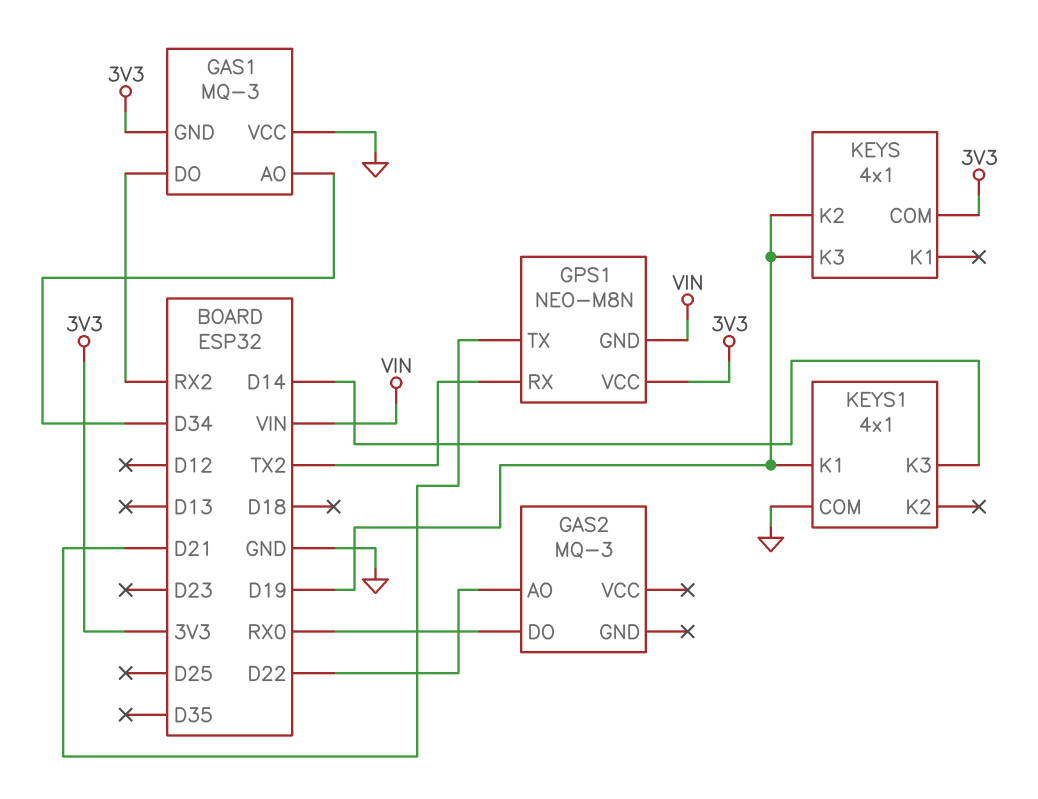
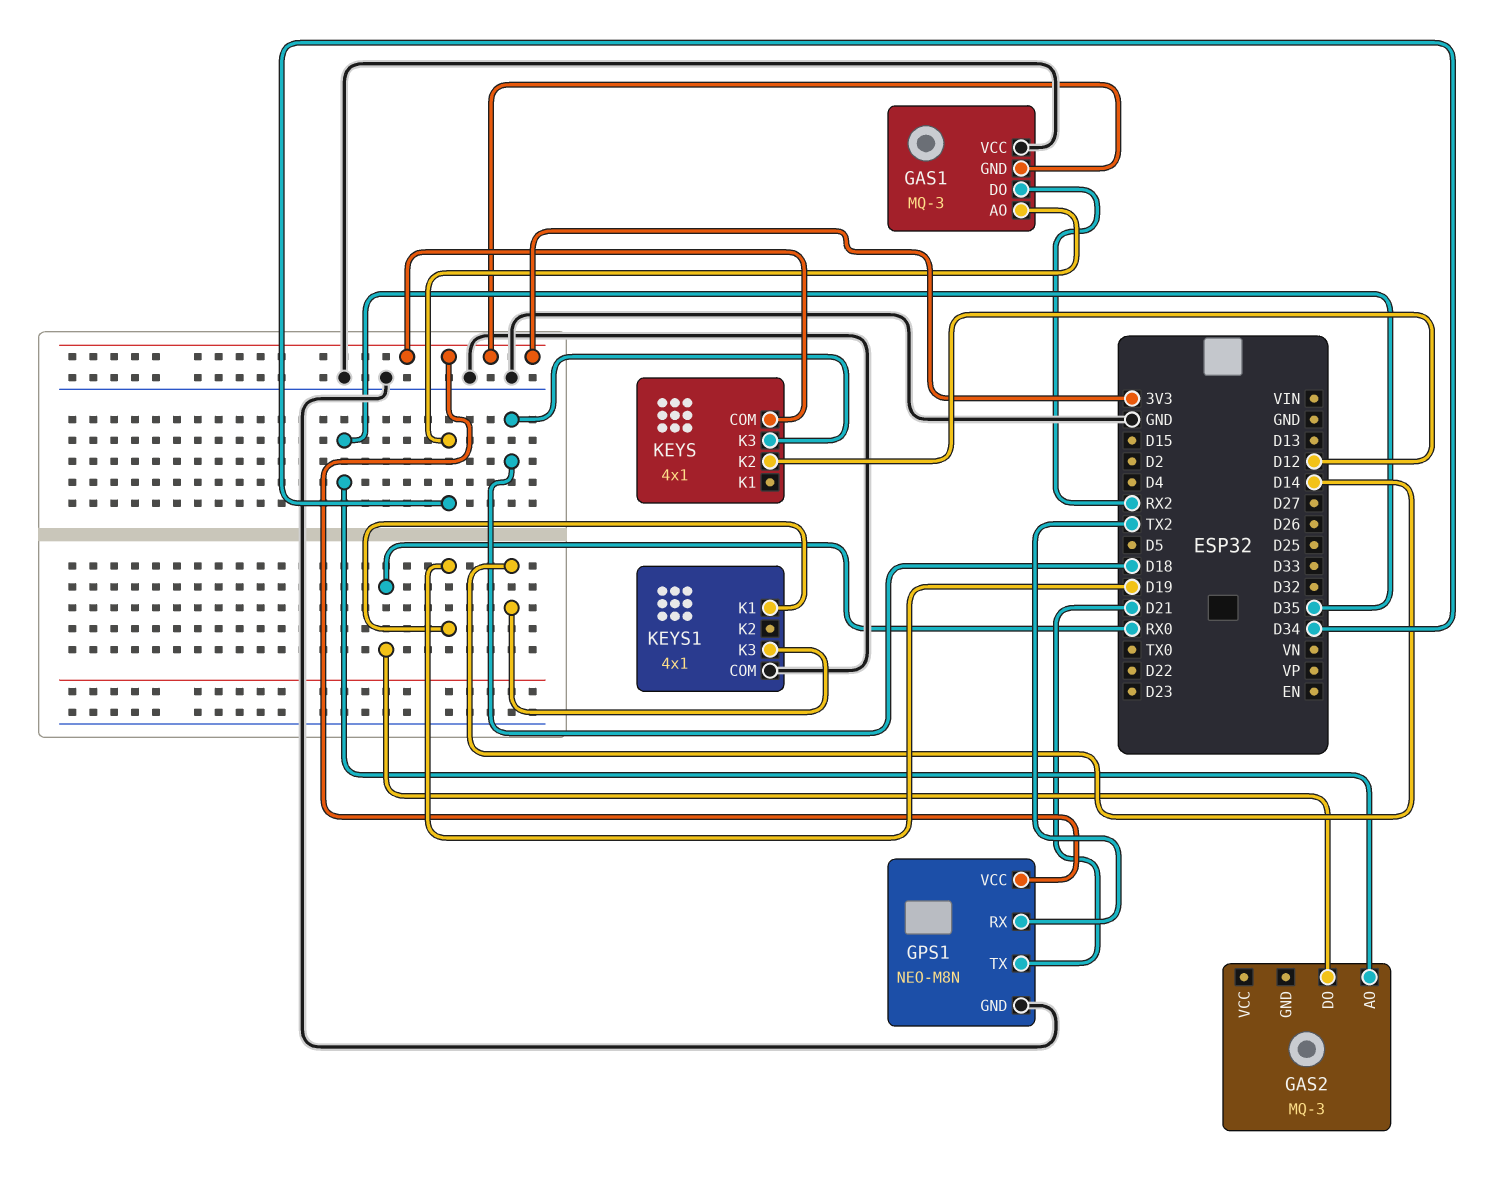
GAS2 pin AO: D22 -> D35
GPS1 pin GND: VIN -> GND
KEYS pin K2: D19 -> D12
KEYS pin K3: D19 -> D18

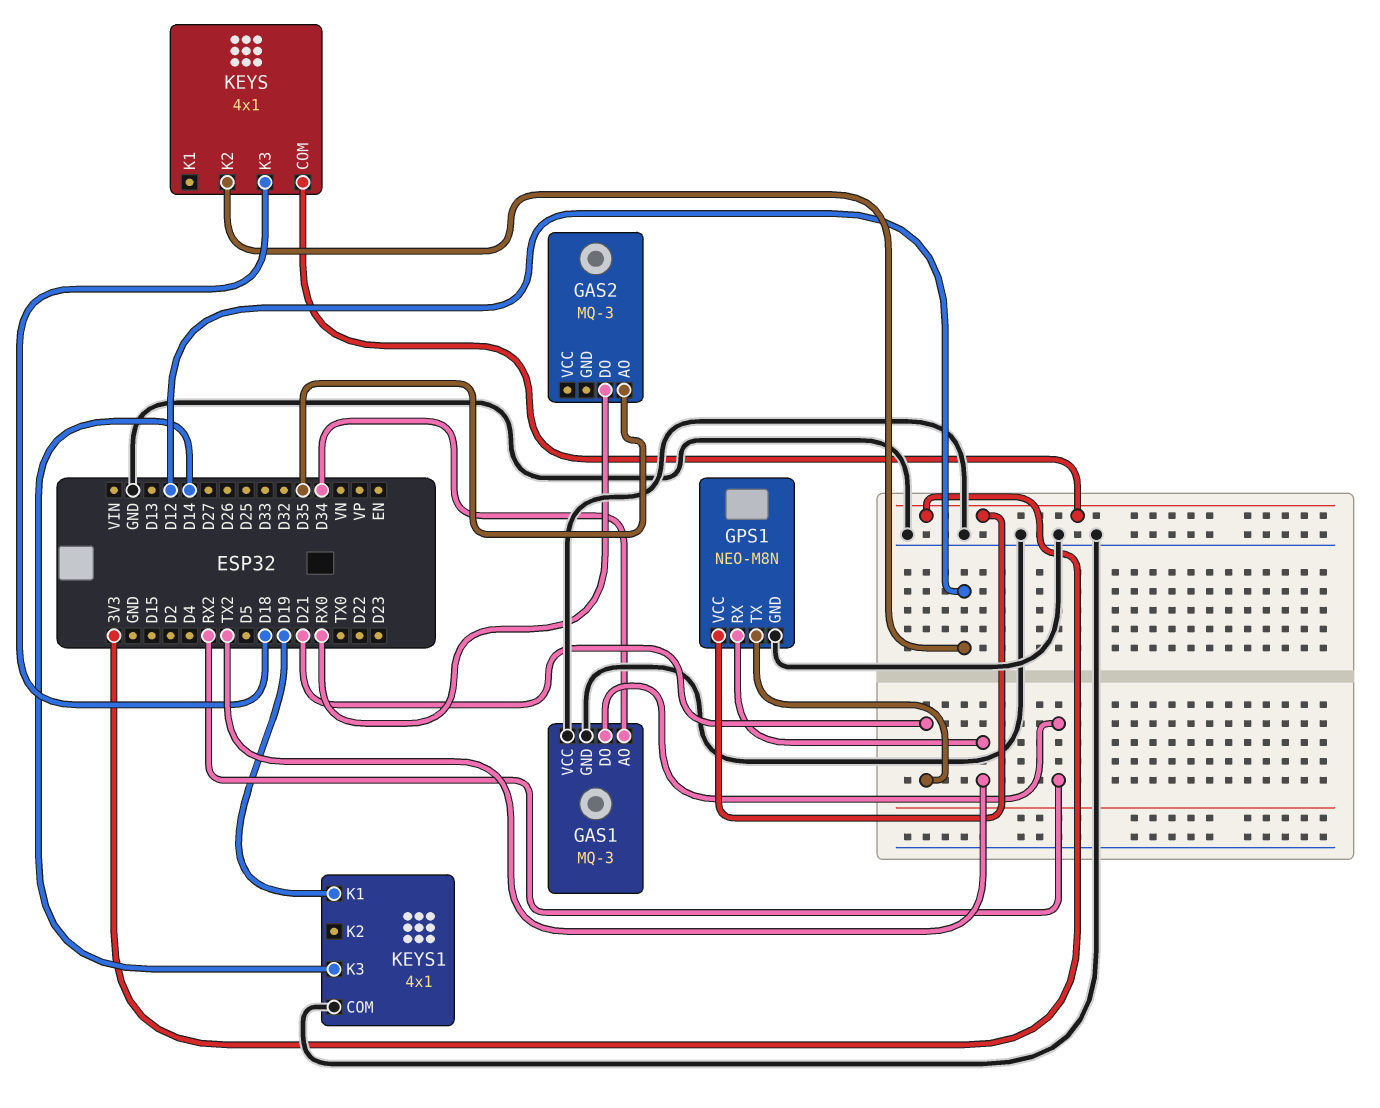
GAS1 pin GND: 3V3 -> GND

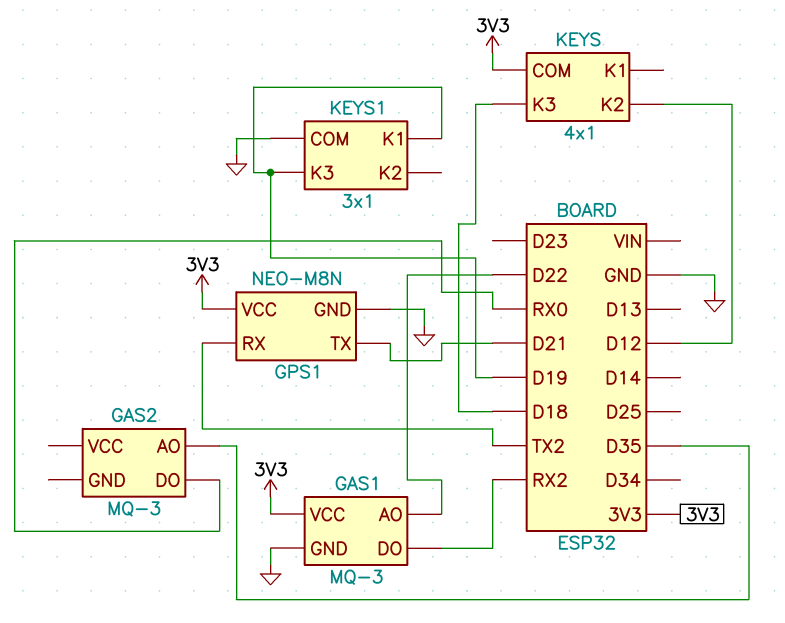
GAS1 pin AO: D34 -> D22
GAS1 pin VCC: GND -> 3V3
KEYS1: 4x1 -> 3x1
KEYS1 pin K3: D14 -> D19

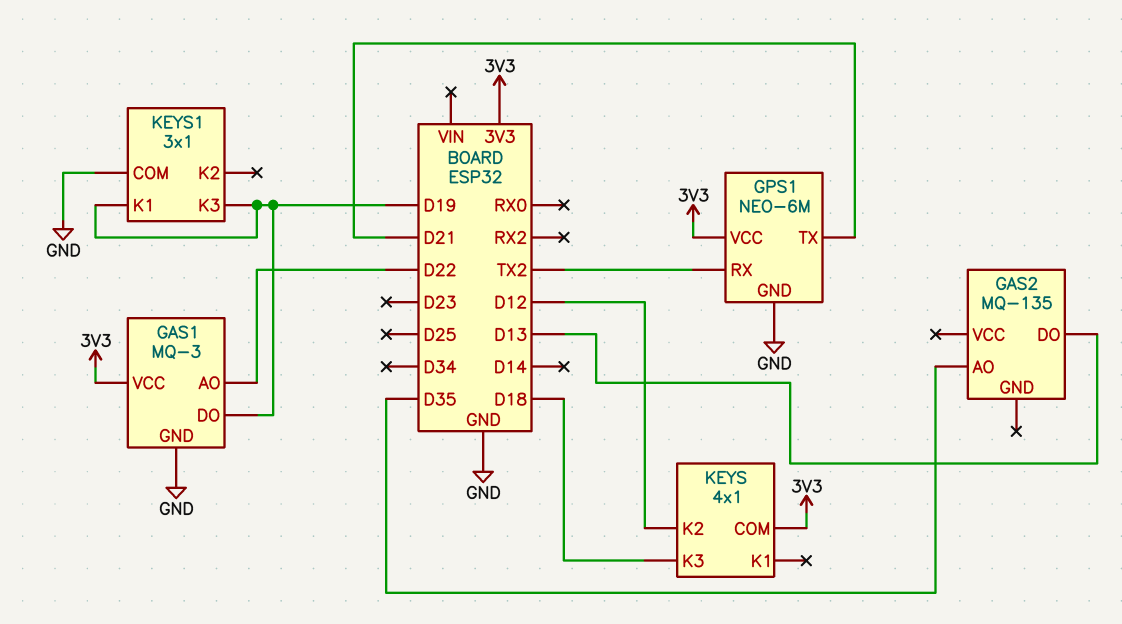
GAS1 pin DO: RX2 -> D19
GAS2: MQ-3 -> MQ-135
GAS2 pin DO: RX0 -> D13
GPS1: NEO-M8N -> NEO-6M

